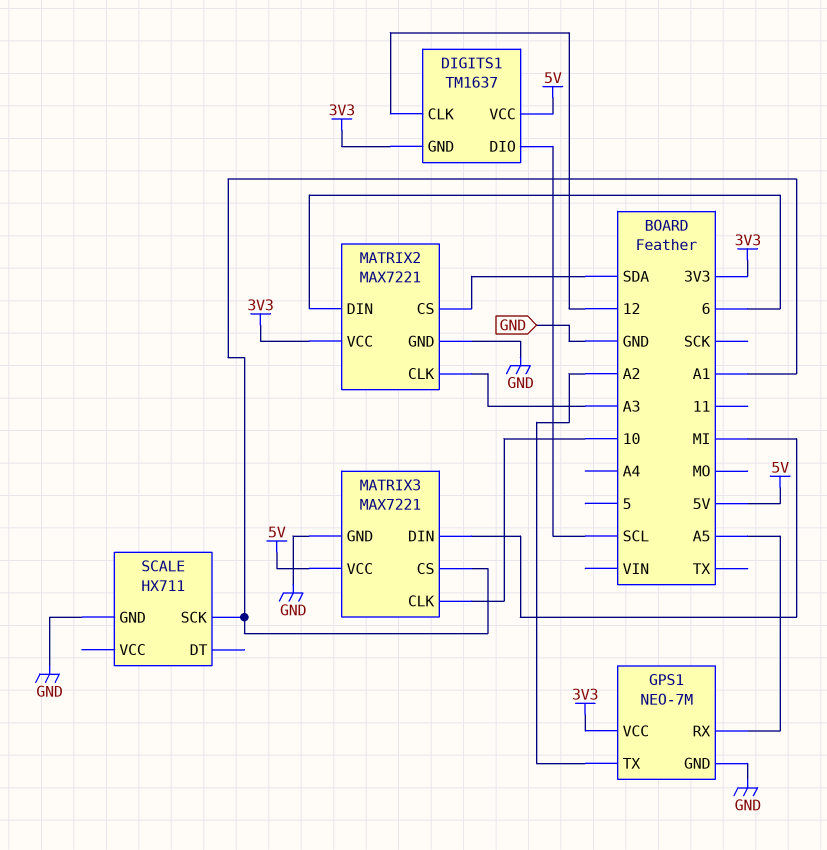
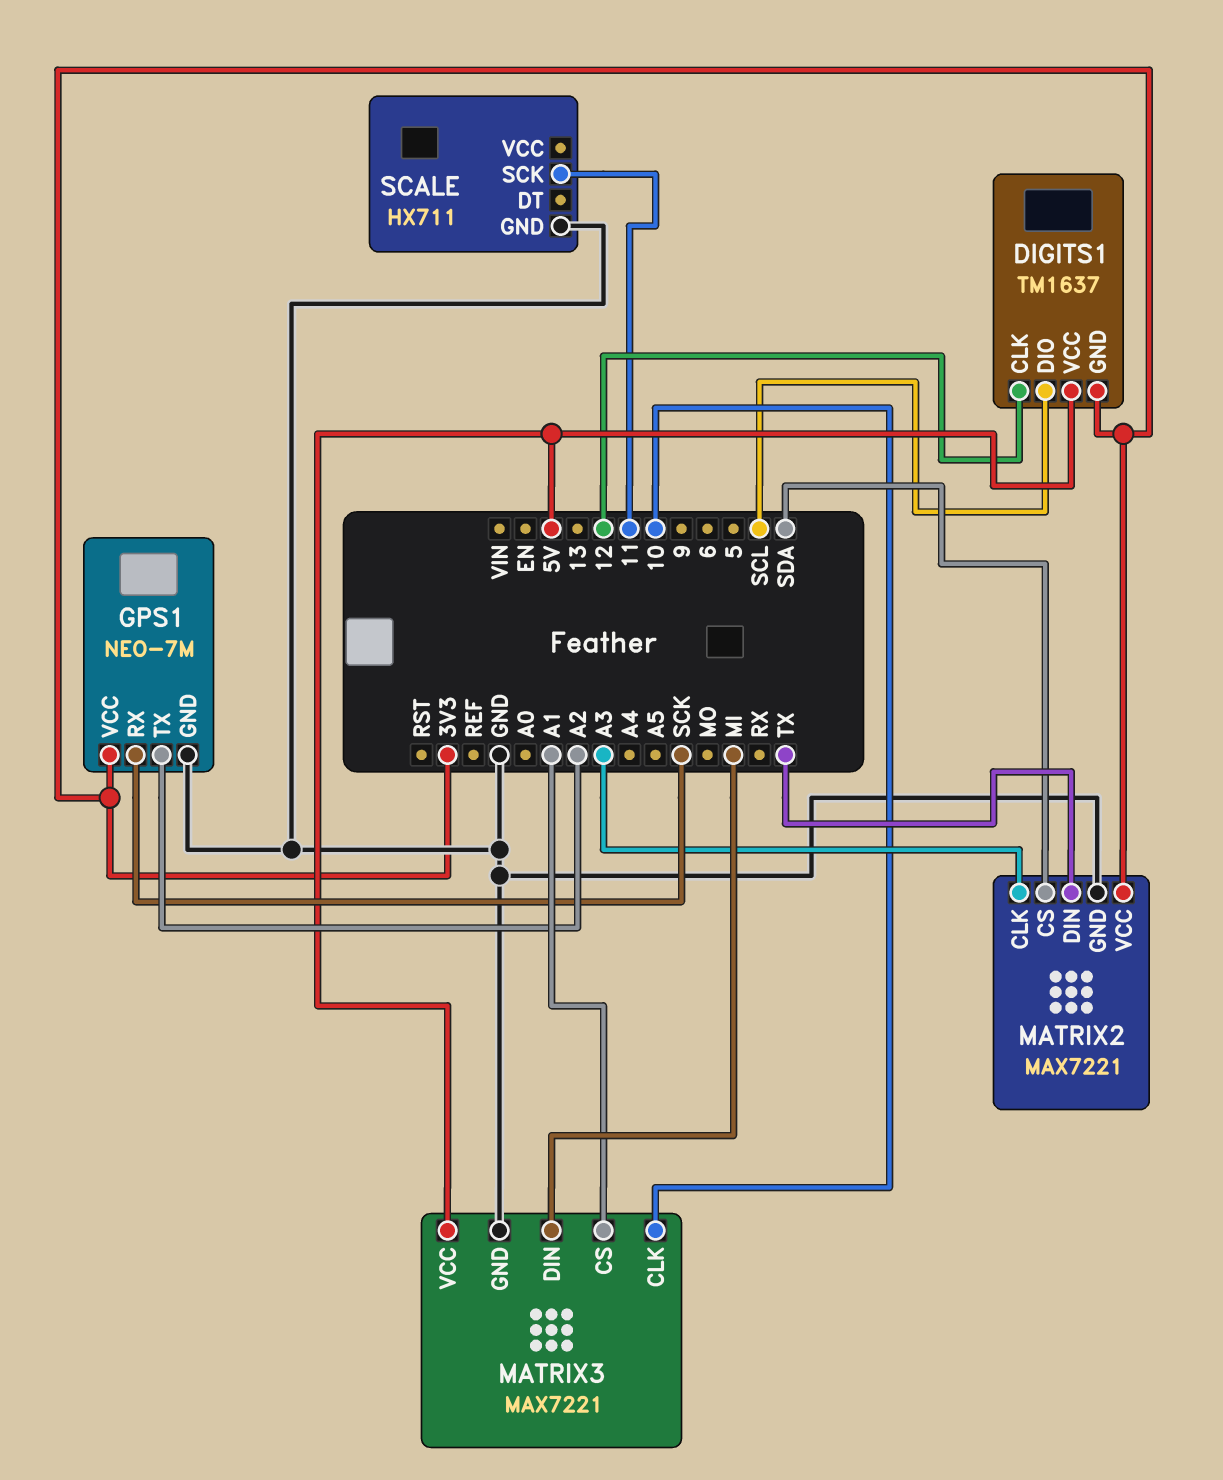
GPS1 pin RX: A5 -> SCK
MATRIX2 pin DIN: 6 -> TX
SCALE pin SCK: A1 -> 11

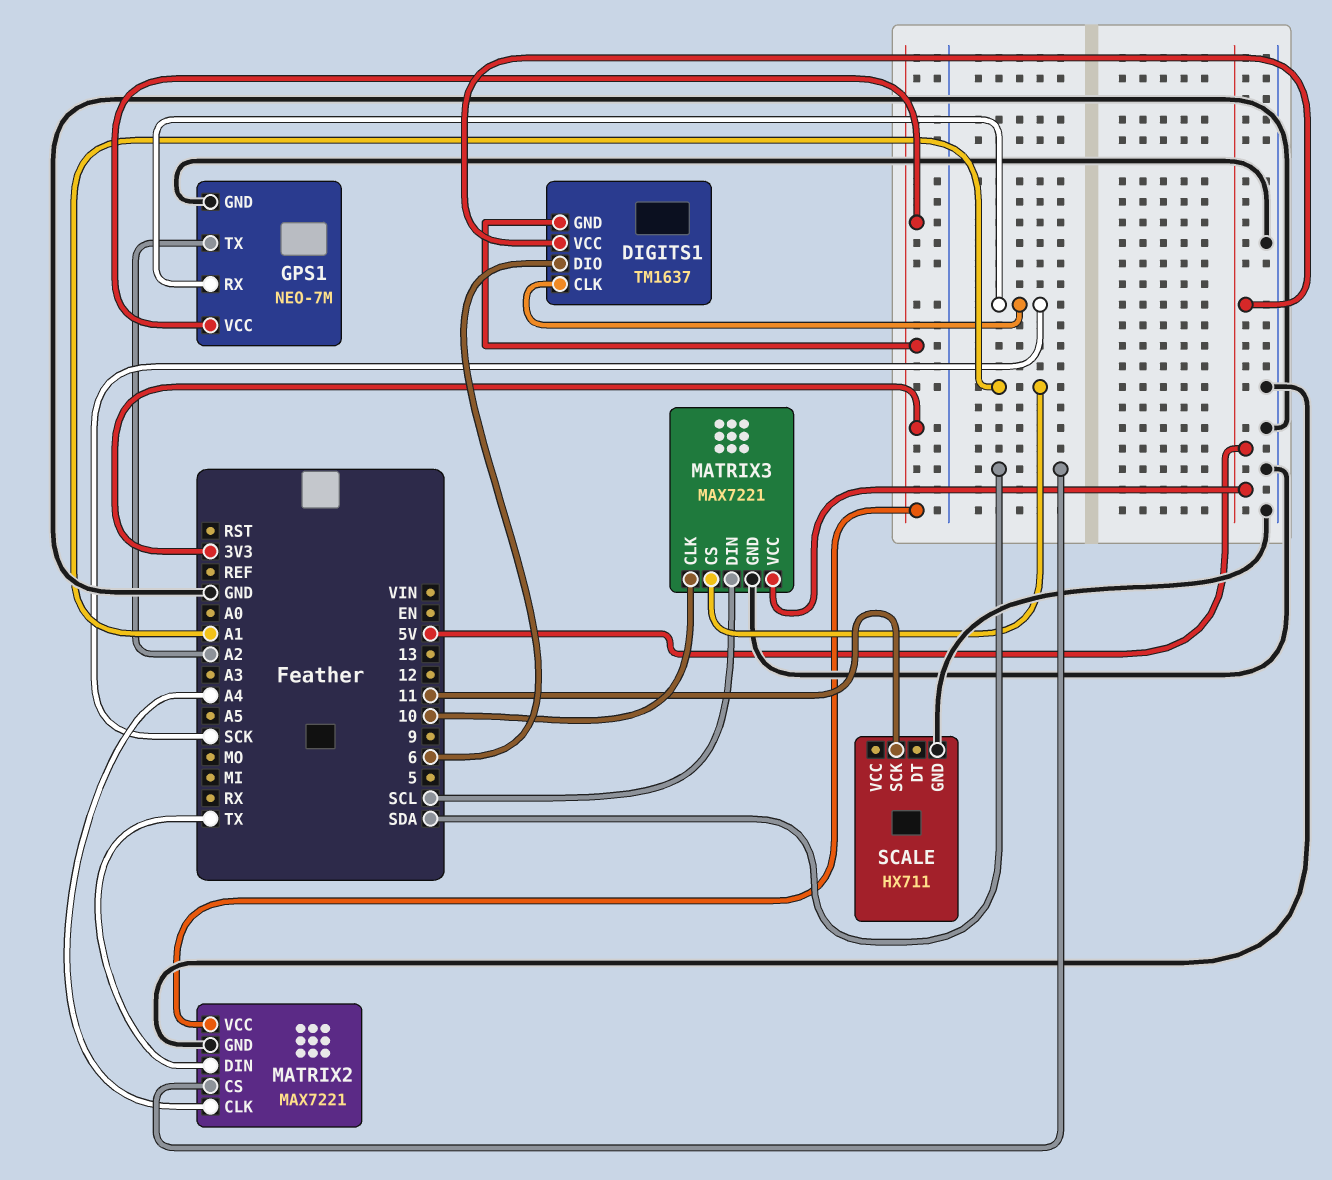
DIGITS1 pin CLK: 12 -> SCK
DIGITS1 pin DIO: SCL -> 6
MATRIX2 pin CLK: A3 -> A4
MATRIX3 pin DIN: MI -> SCL

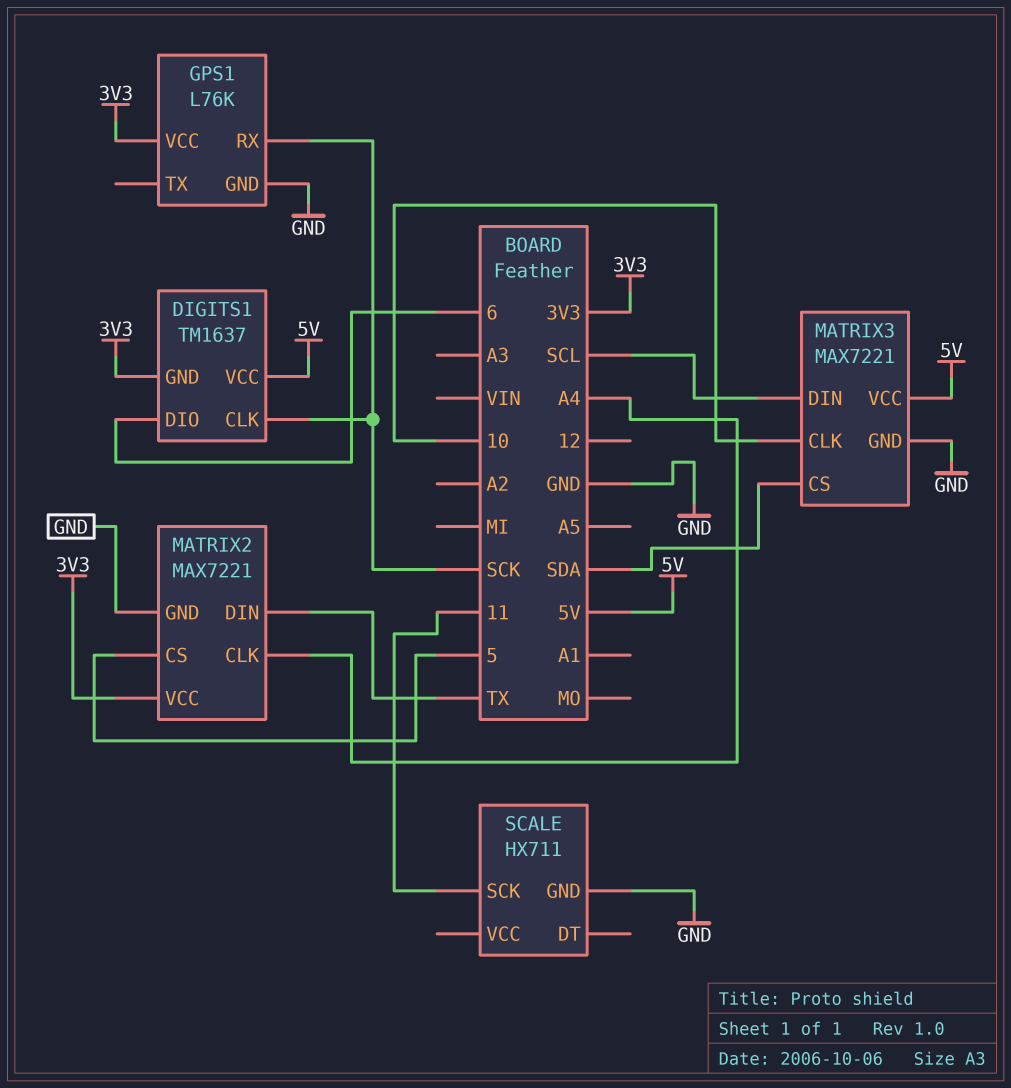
GPS1: NEO-7M -> L76K
GPS1 pin TX: A2 -> none
MATRIX2 pin CS: SDA -> 5
MATRIX3 pin CS: A1 -> SDA

